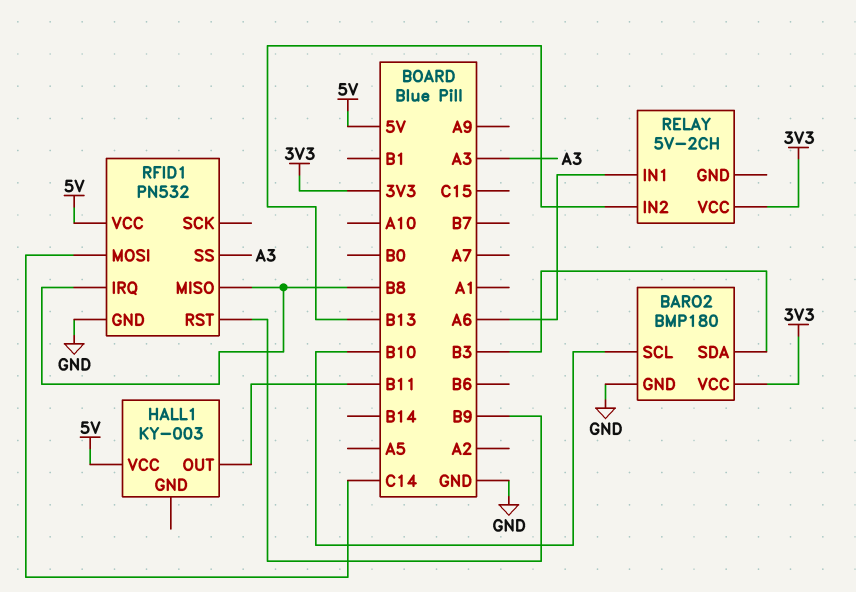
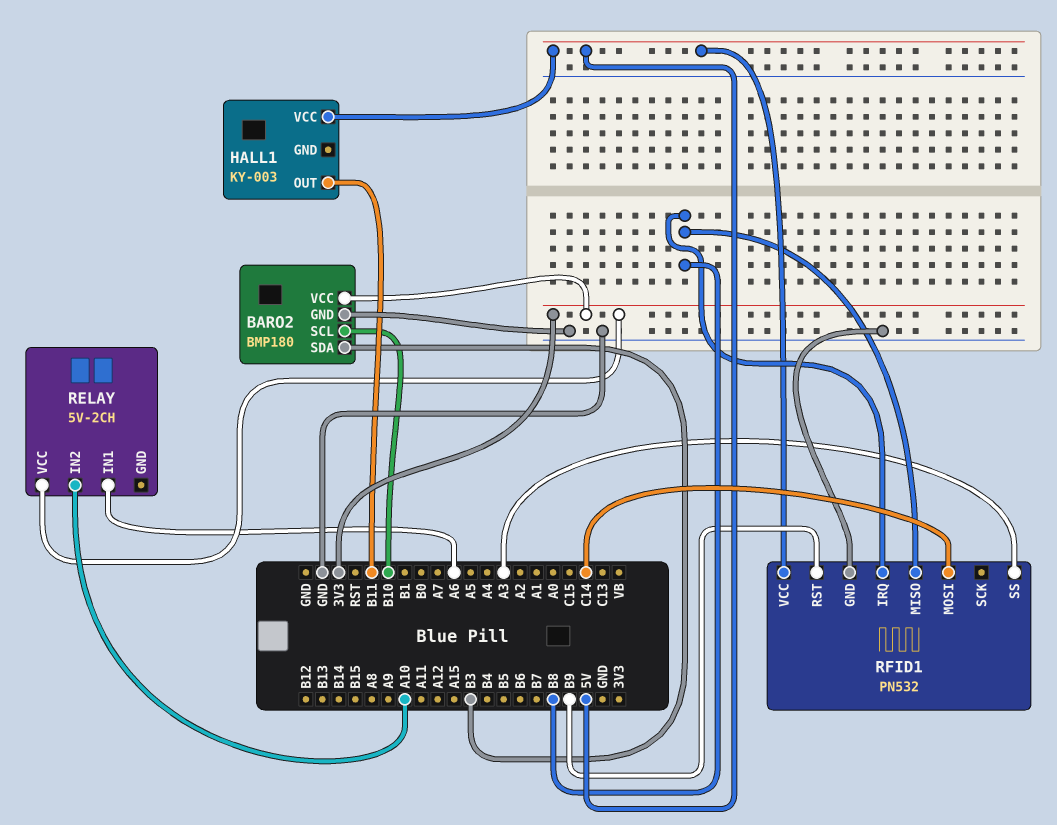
RELAY pin IN2: B13 -> A10

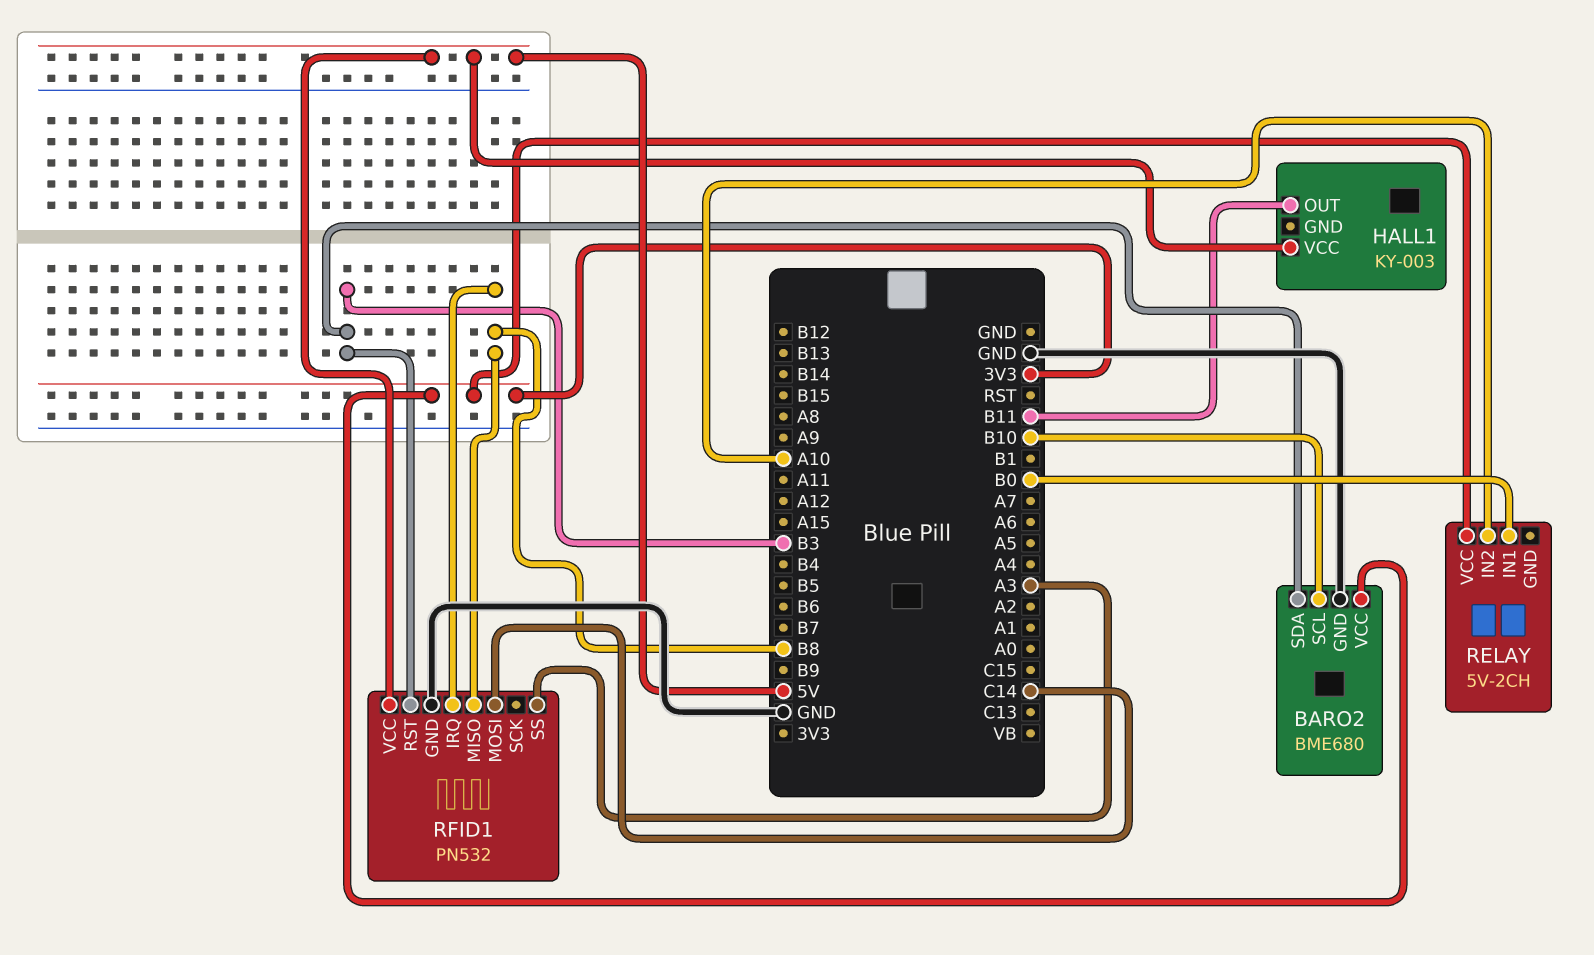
BARO2: BMP180 -> BME680
RELAY pin IN1: A6 -> B0
RFID1 pin RST: B9 -> B3

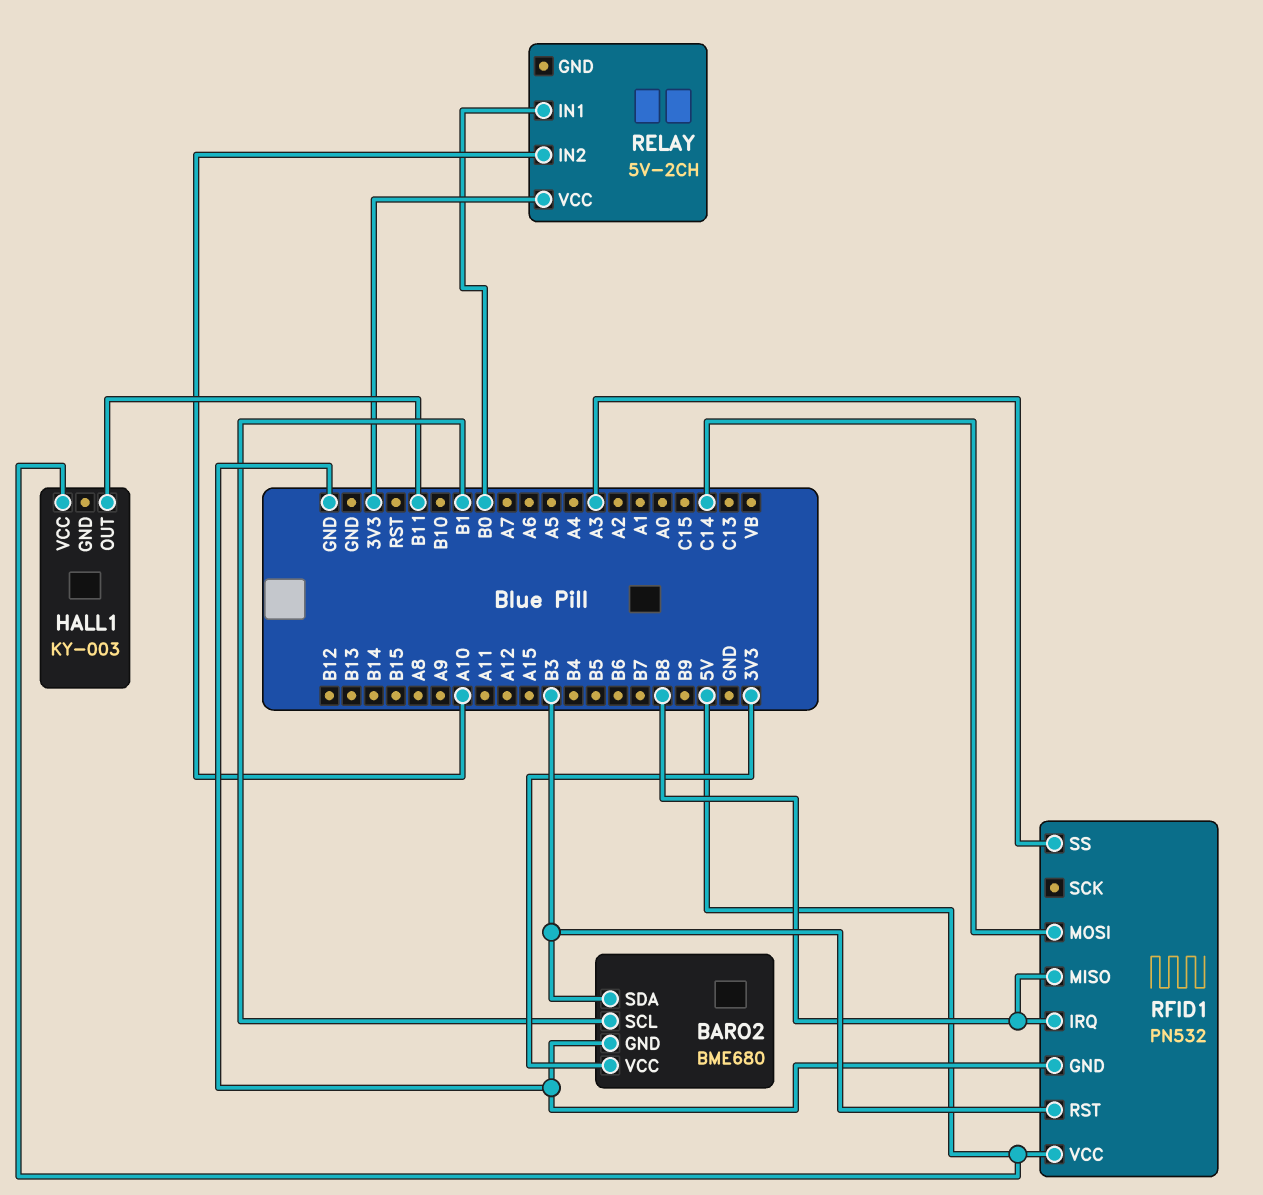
BARO2 pin SCL: B10 -> B1

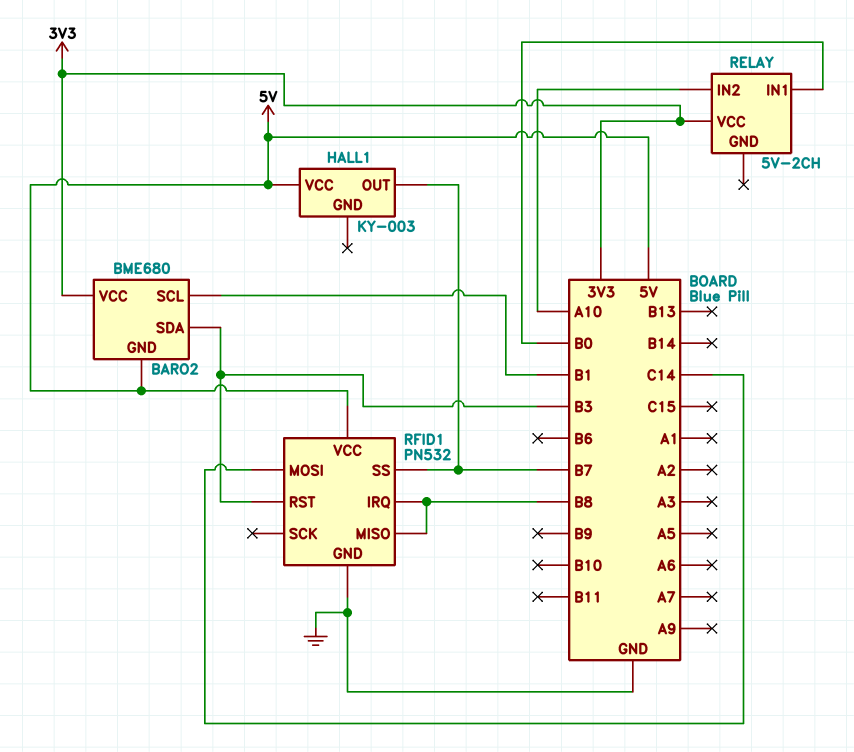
BARO2 pin GND: GND -> 5V
HALL1 pin OUT: B11 -> B7
RFID1 pin SS: A3 -> B7

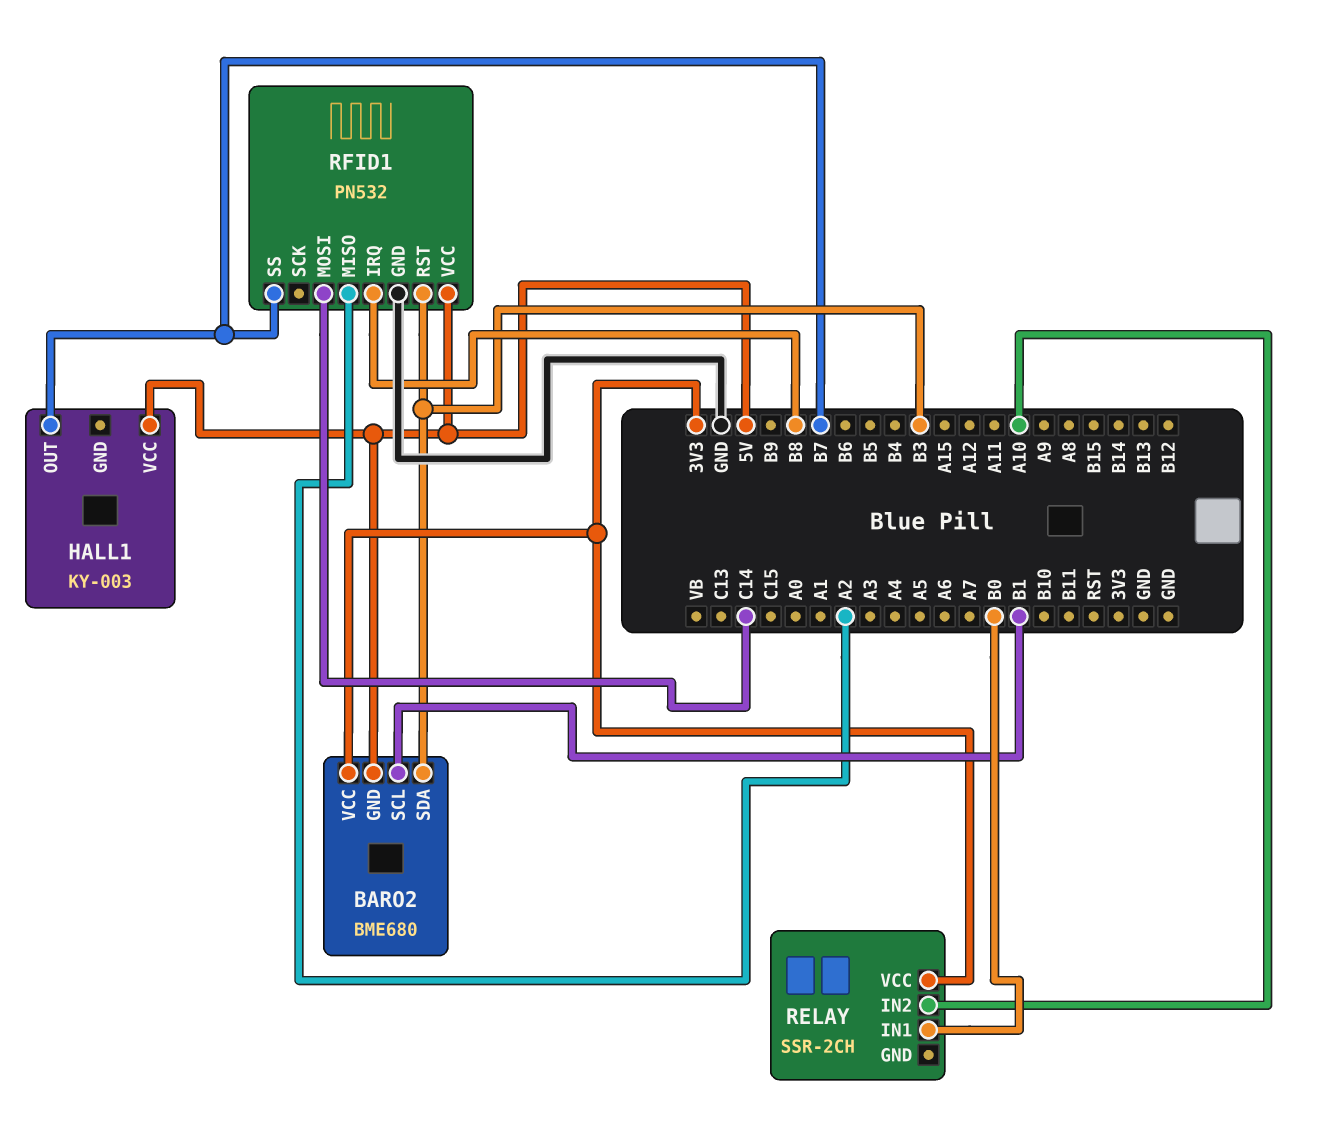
RELAY: 5V-2CH -> SSR-2CH
RFID1 pin MISO: B8 -> A2

